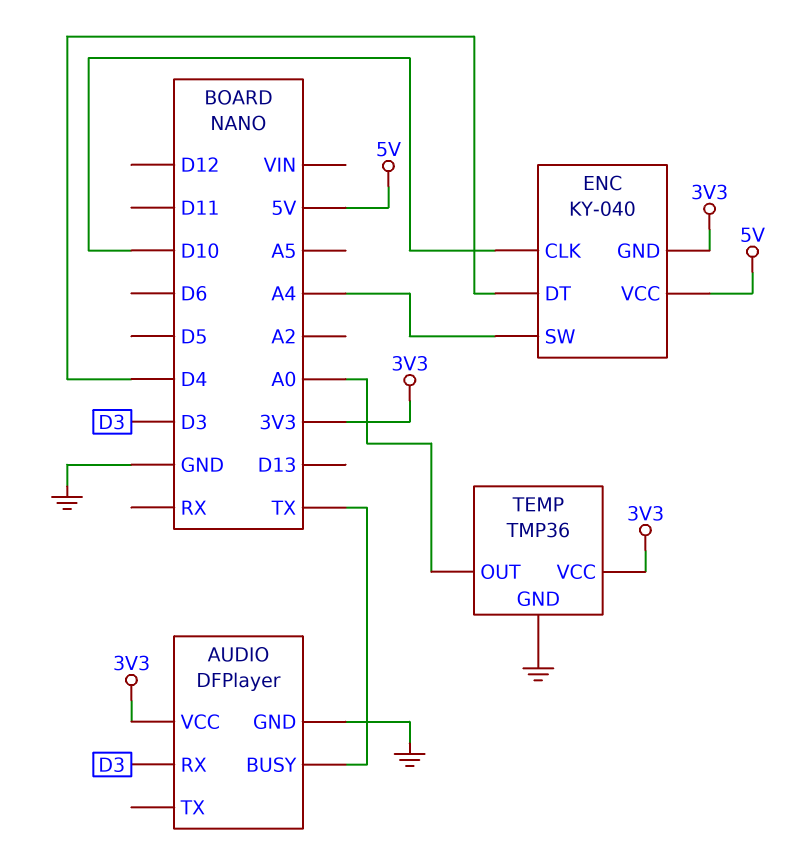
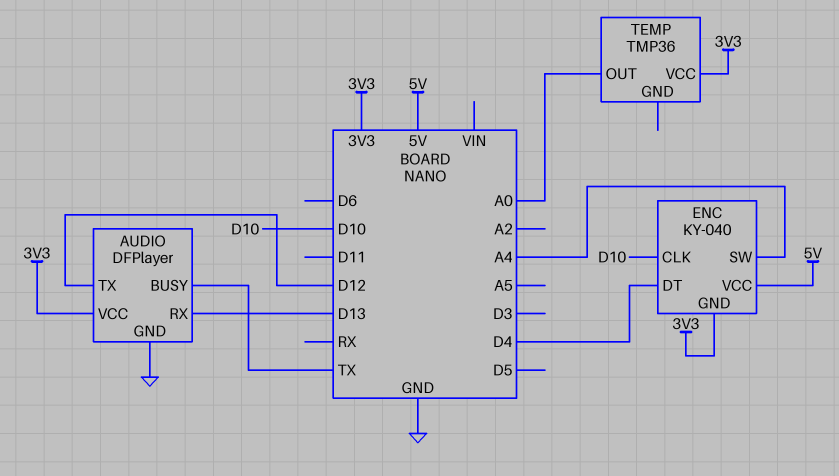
AUDIO pin RX: D3 -> D13
AUDIO pin TX: none -> D12
TEMP pin GND: GND -> none

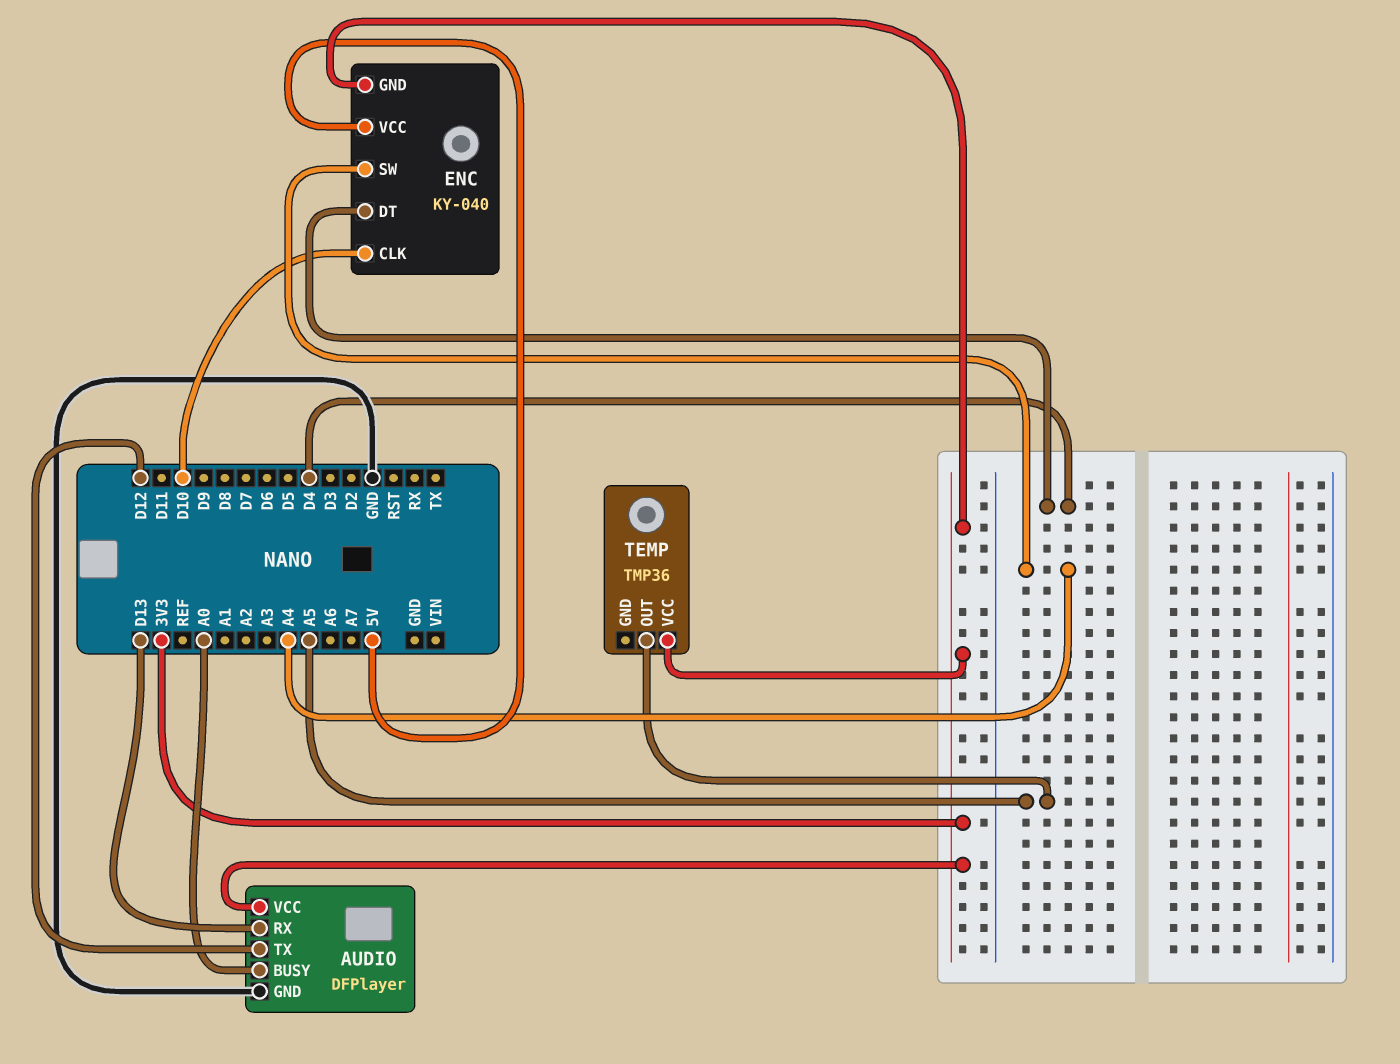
AUDIO pin BUSY: TX -> A0
TEMP pin OUT: A0 -> A5

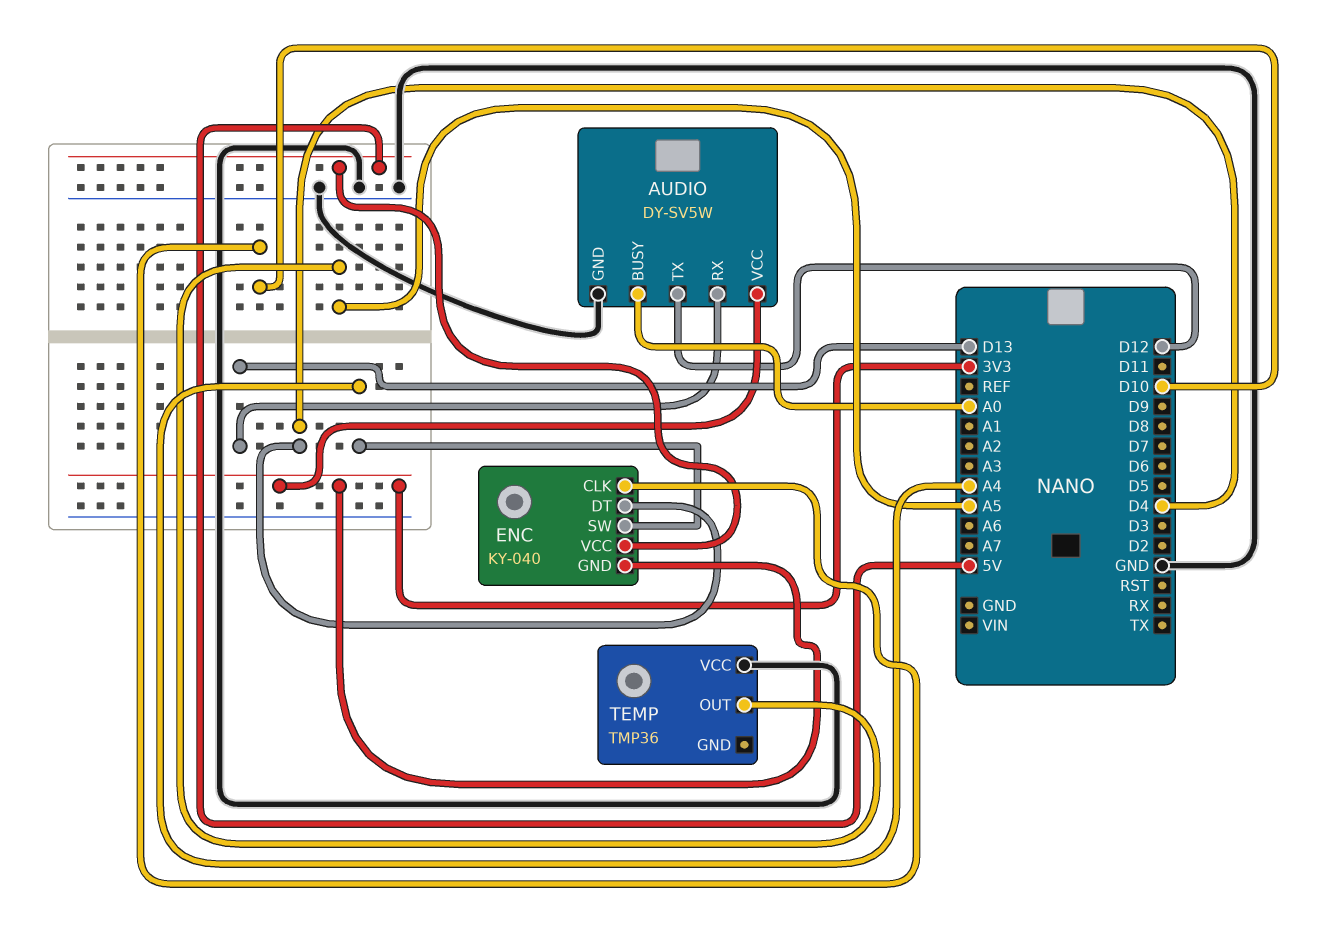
AUDIO: DFPlayer -> DY-SV5W
TEMP pin VCC: 3V3 -> GND

